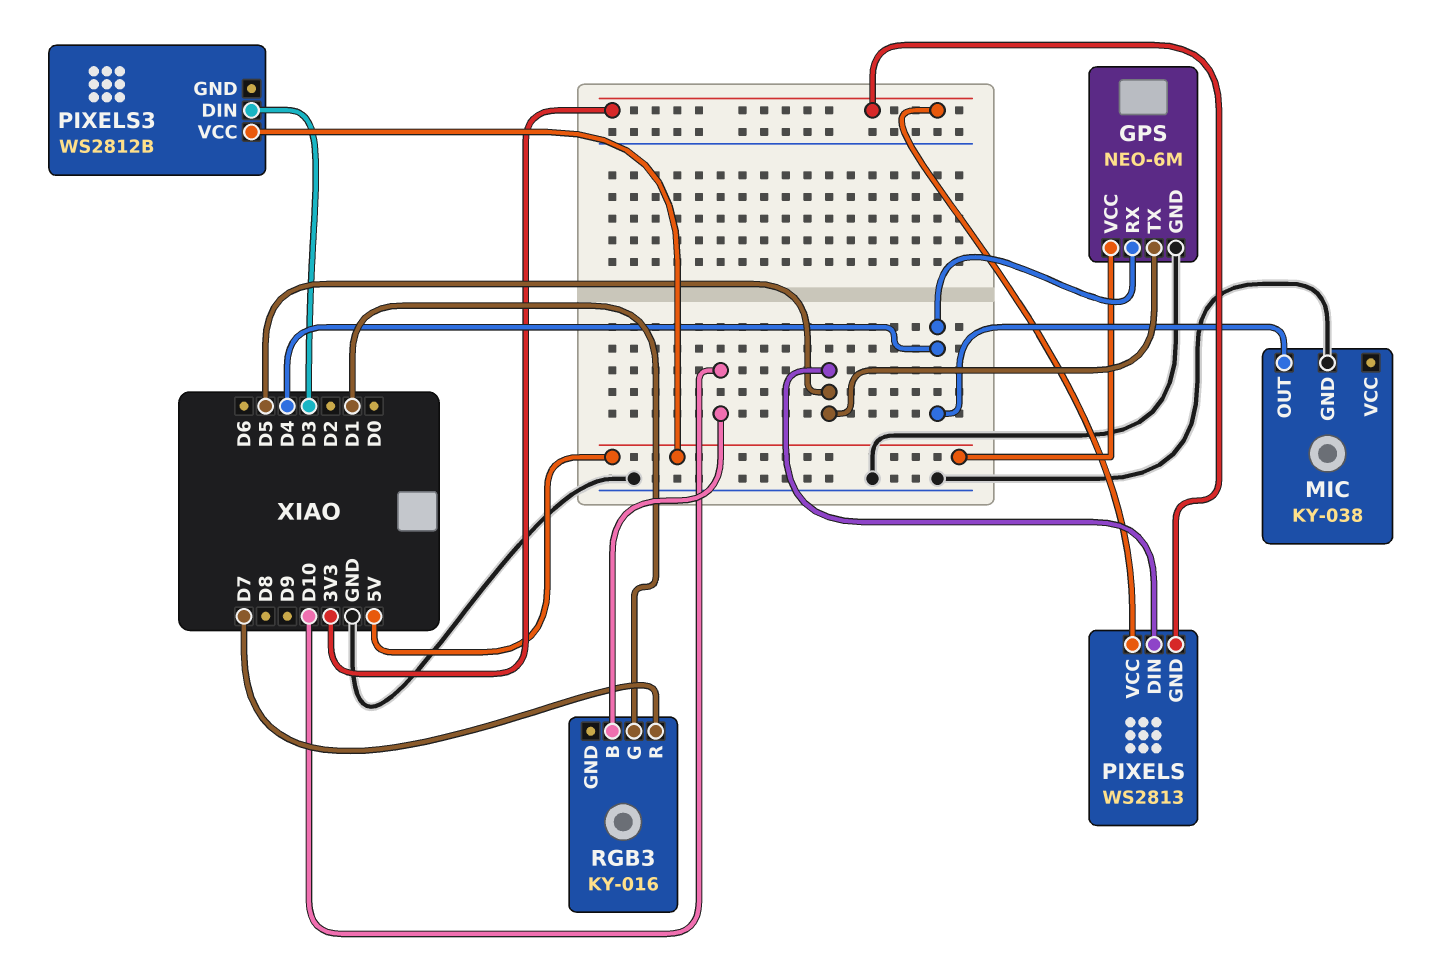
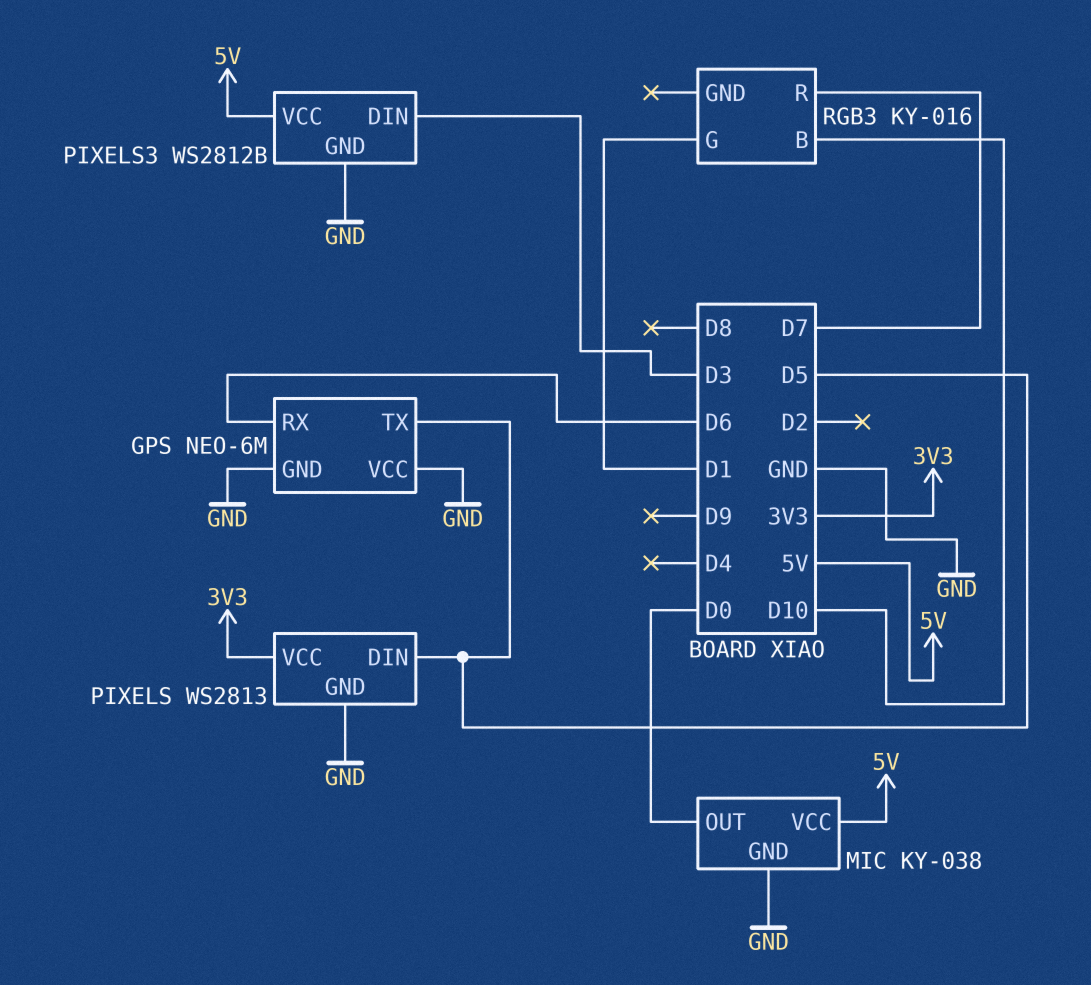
GPS pin RX: D4 -> D6
GPS pin VCC: 5V -> GND
MIC pin OUT: D4 -> D0
MIC pin VCC: none -> 5V
PIXELS pin GND: 3V3 -> GND
PIXELS3 pin GND: none -> GND

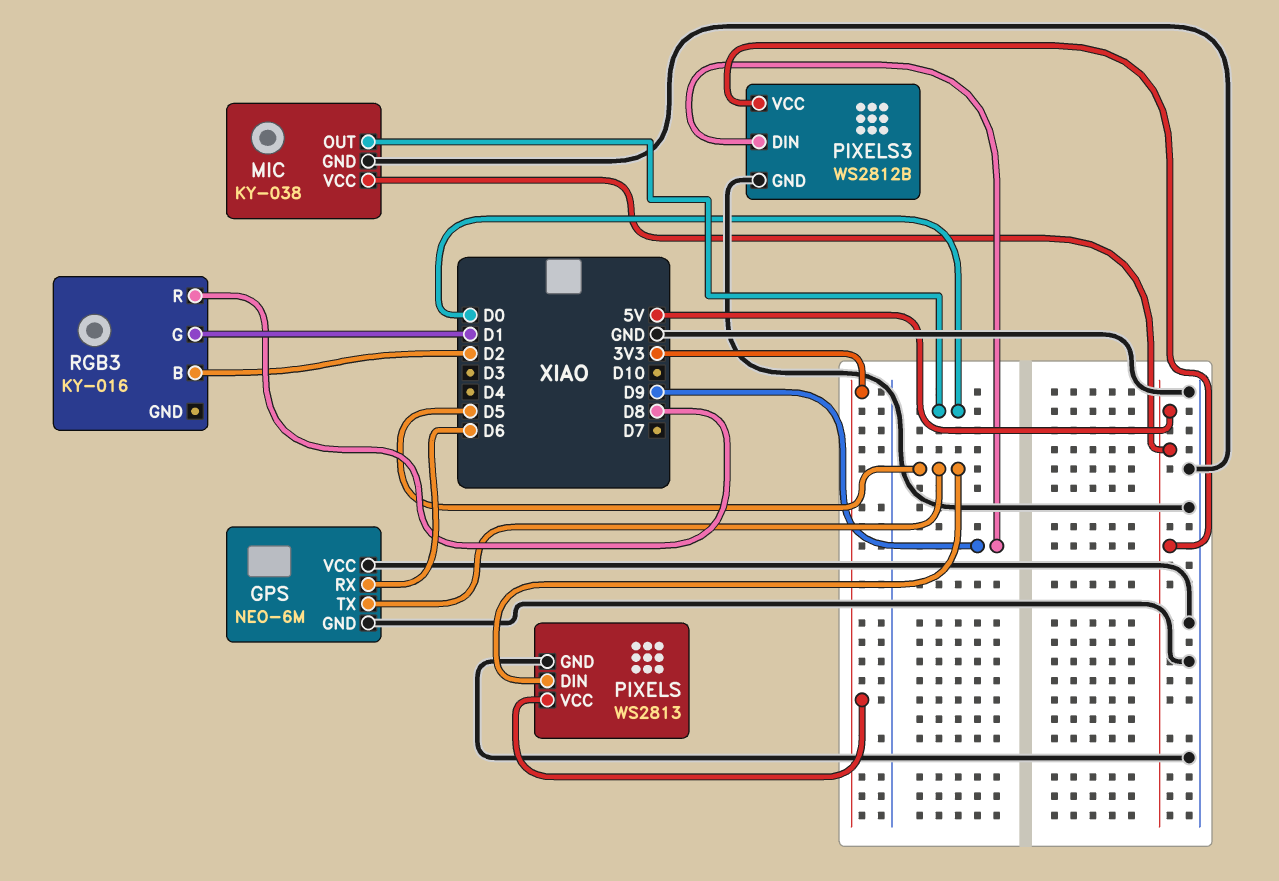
PIXELS3 pin DIN: D3 -> D9
RGB3 pin B: D10 -> D2
RGB3 pin R: D7 -> D8

